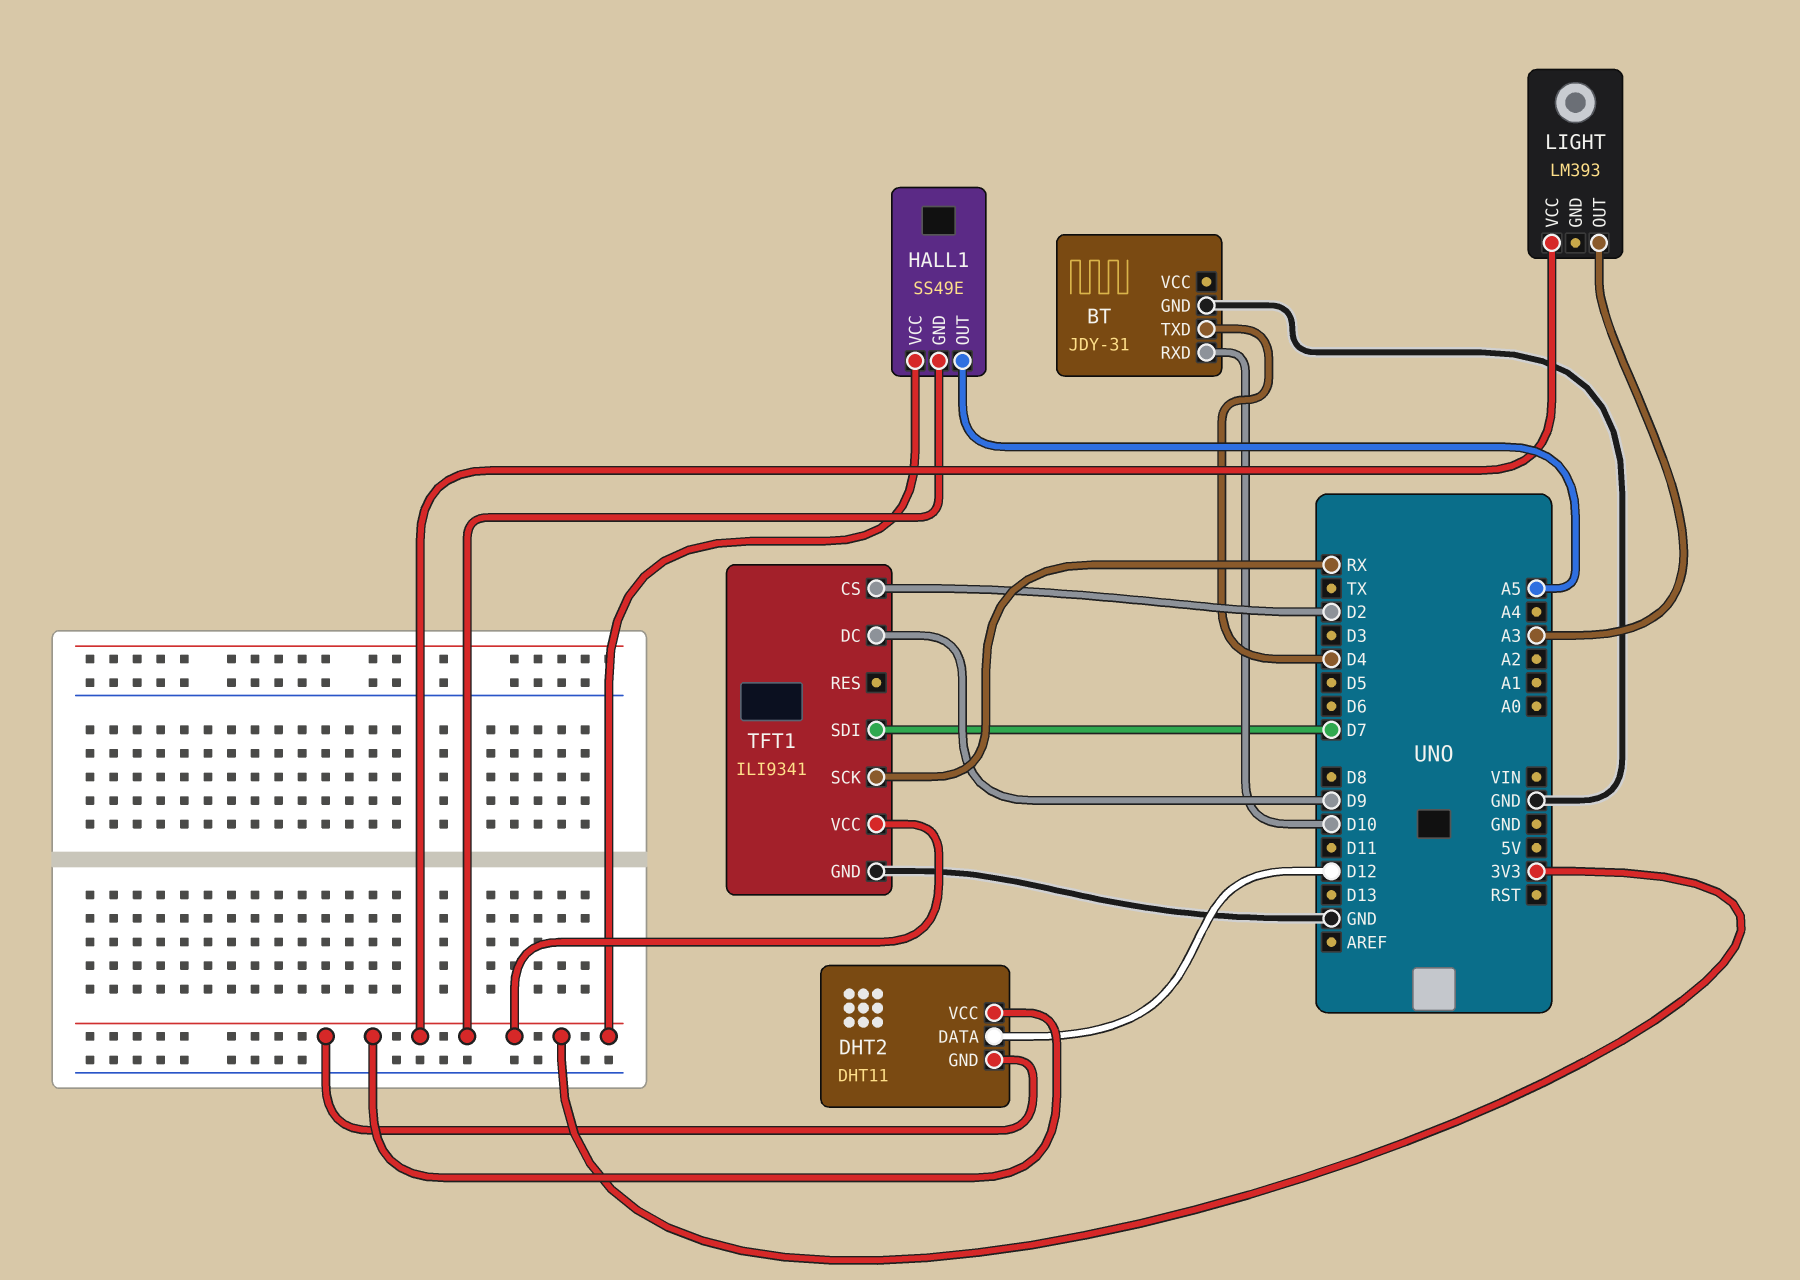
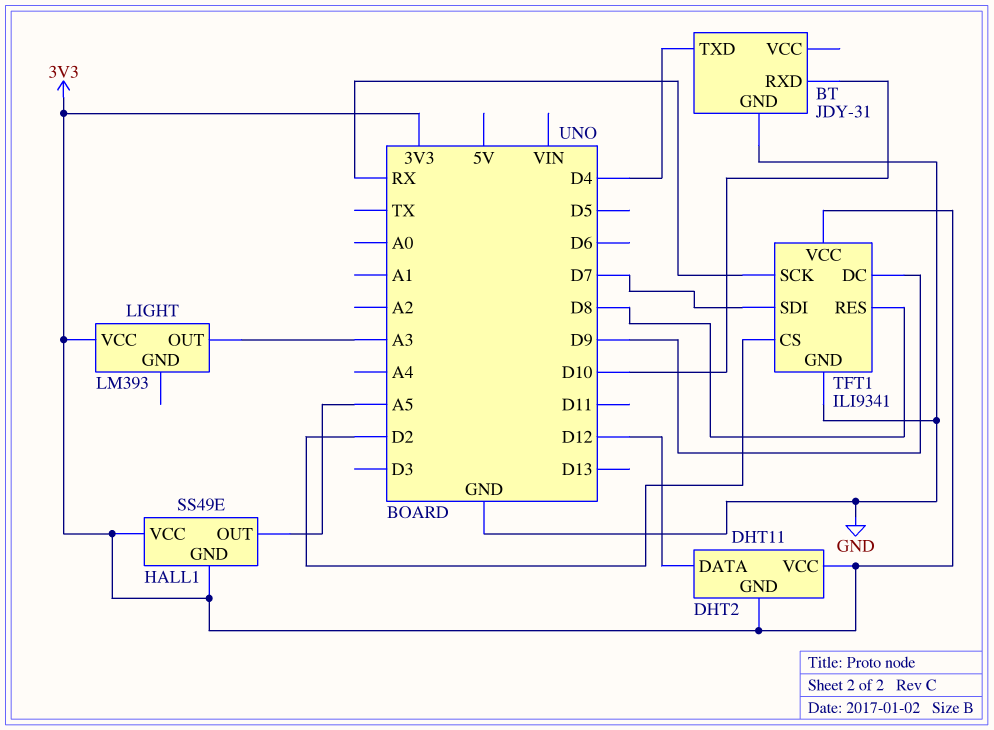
TFT1 pin RES: none -> D8

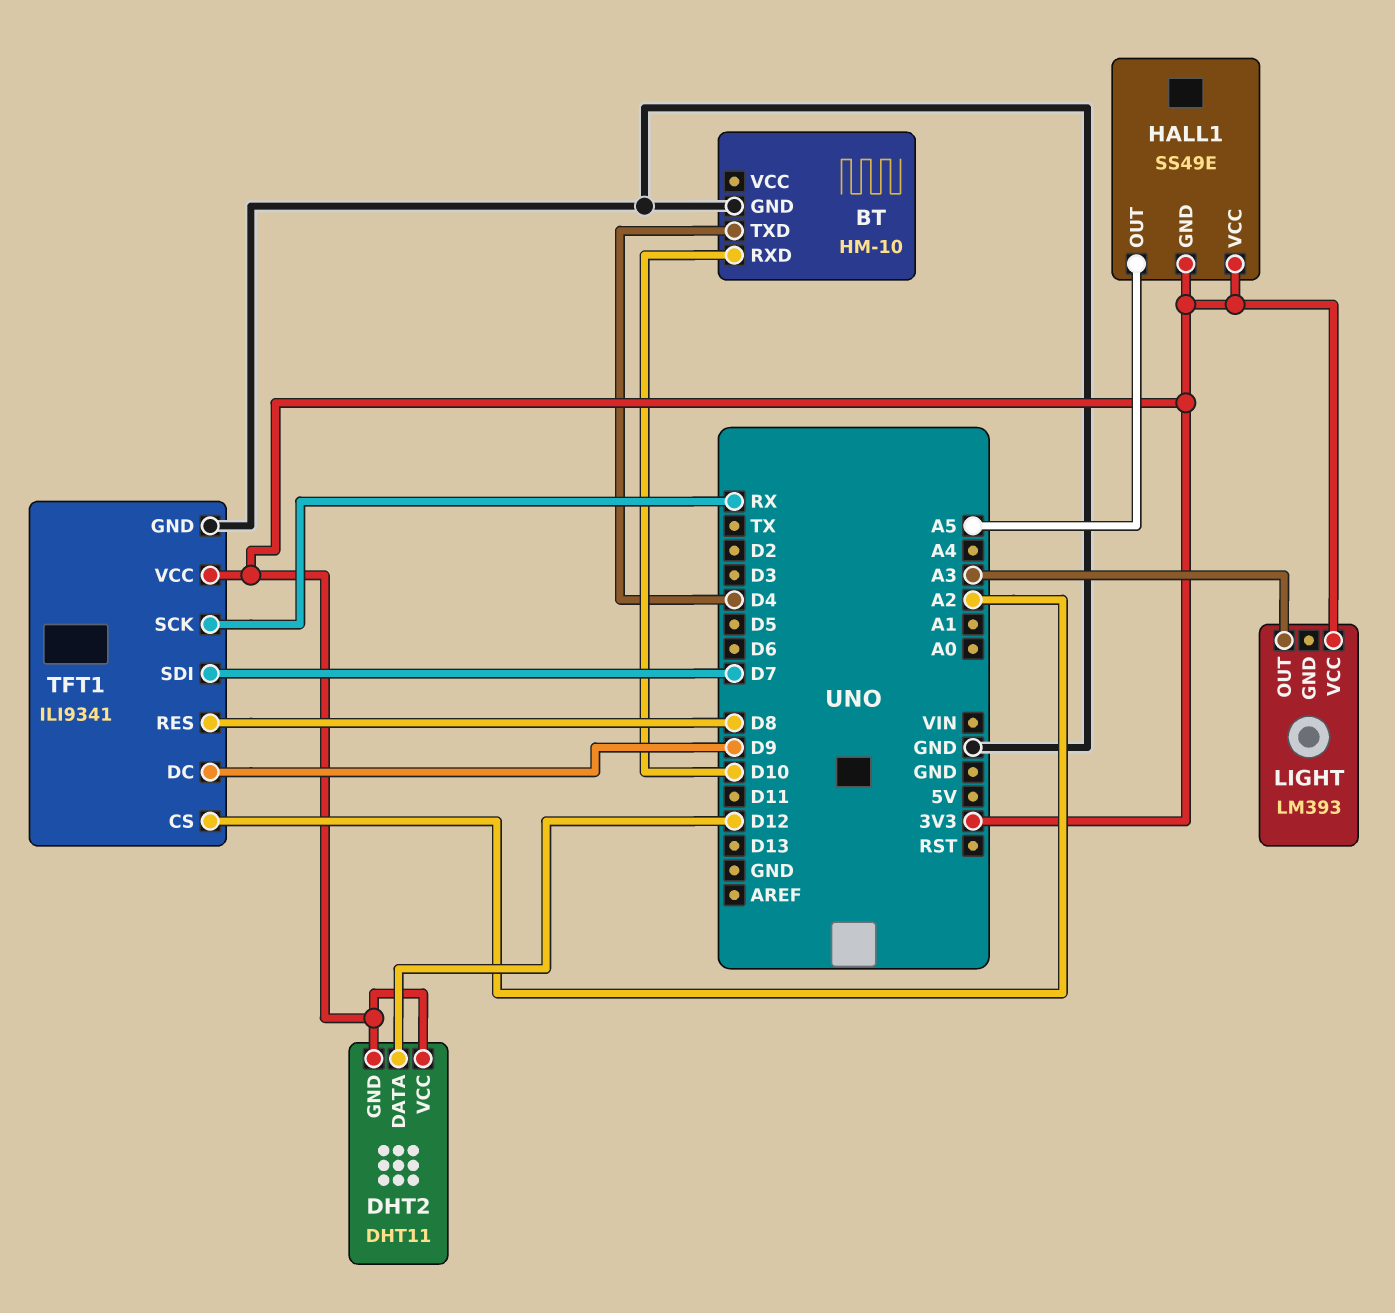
BT: JDY-31 -> HM-10
TFT1 pin CS: D2 -> A2

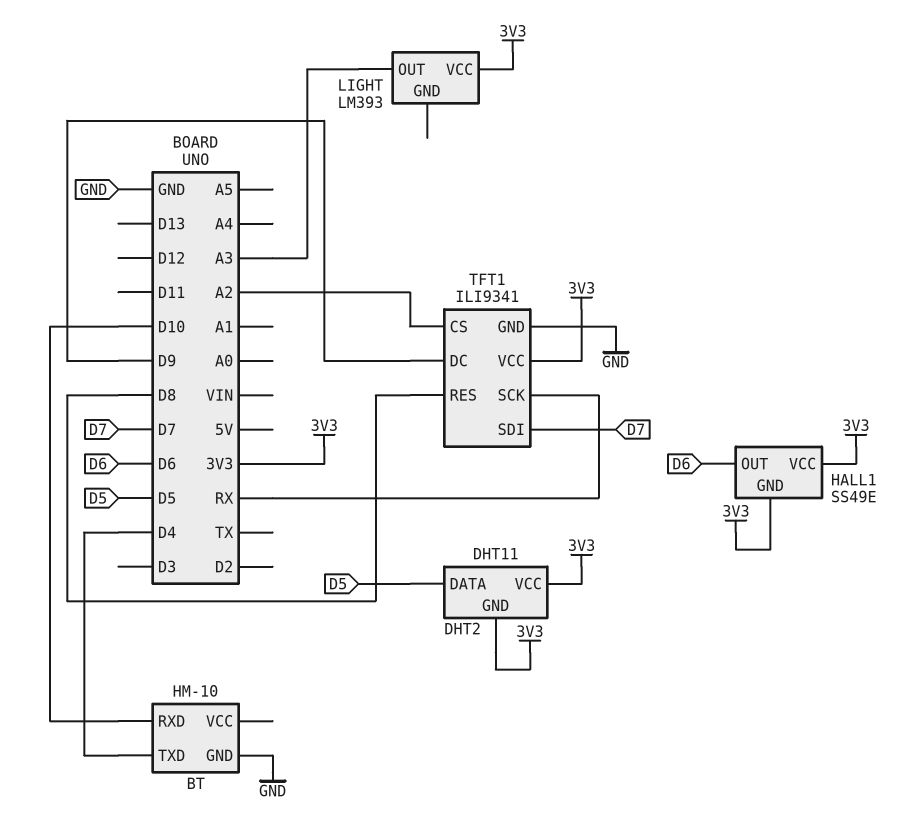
DHT2 pin DATA: D12 -> D5
HALL1 pin OUT: A5 -> D6

